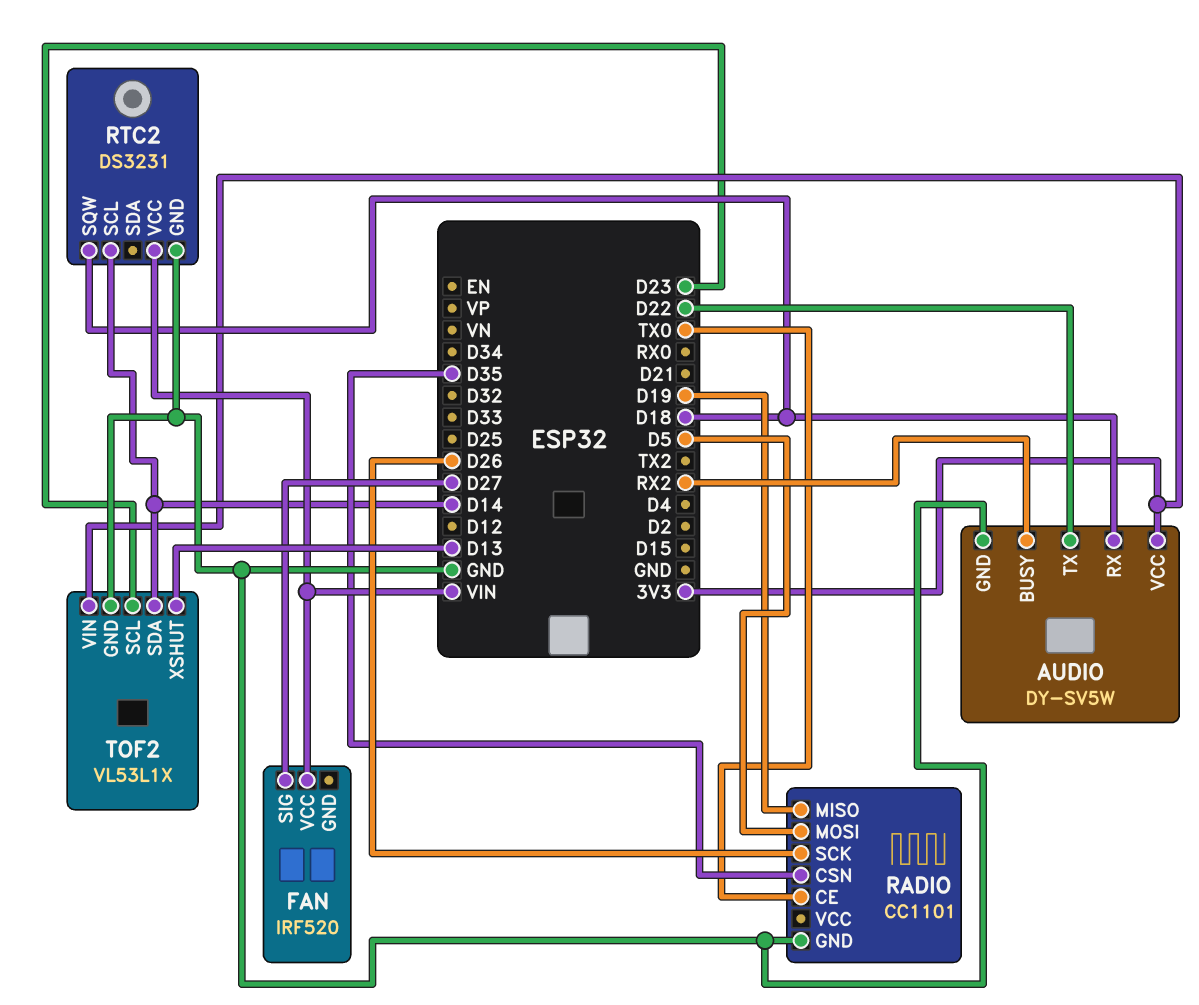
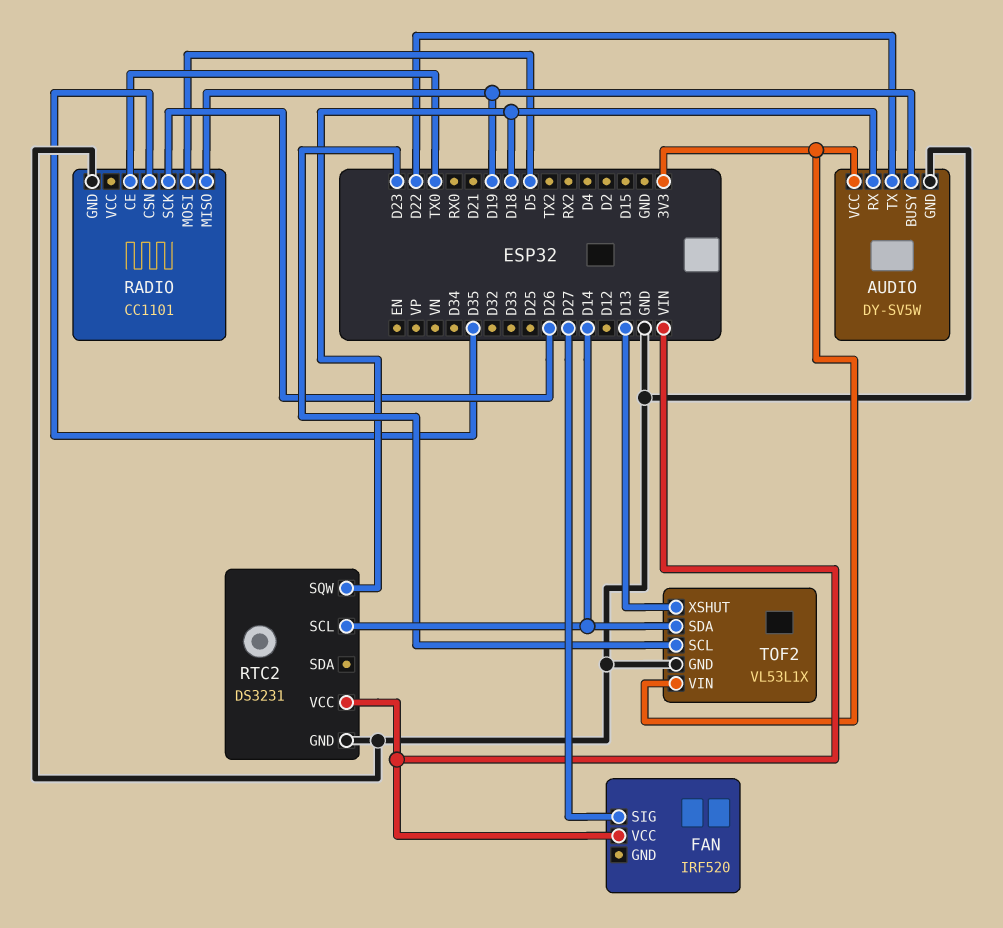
AUDIO pin BUSY: RX2 -> D19

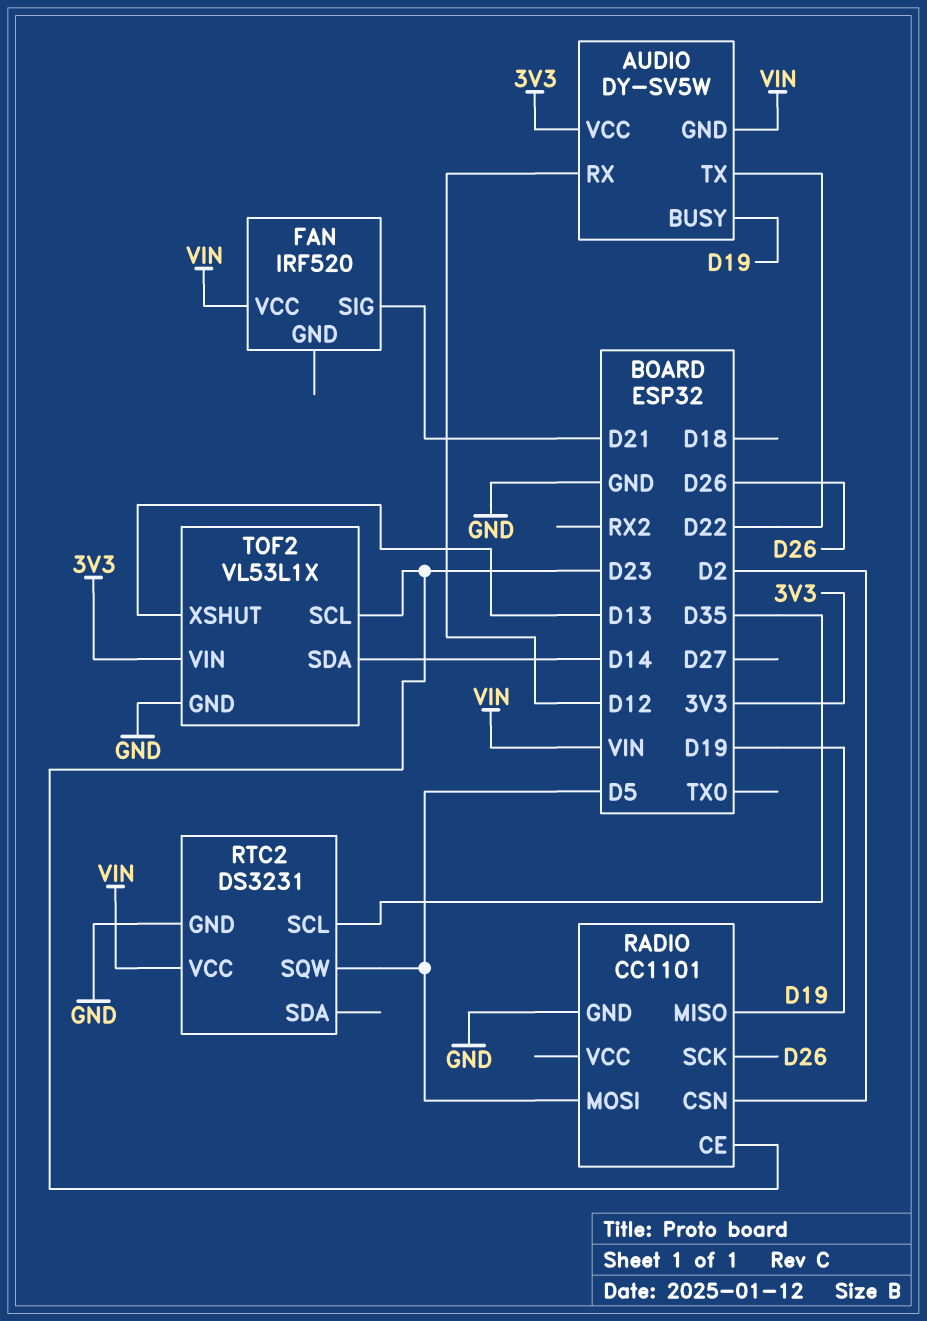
AUDIO pin GND: GND -> VIN
AUDIO pin RX: D18 -> D12
FAN pin SIG: D27 -> D21
RADIO pin CE: TX0 -> D23
RADIO pin CSN: D35 -> D2
RTC2 pin SCL: D14 -> D35
RTC2 pin SQW: D18 -> D5

